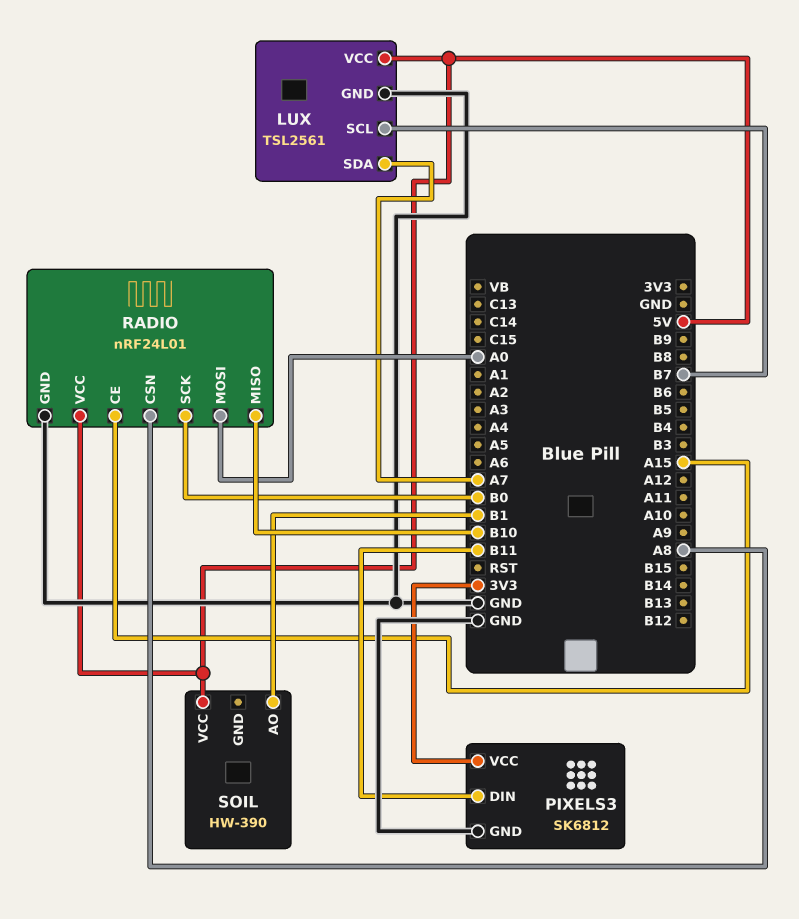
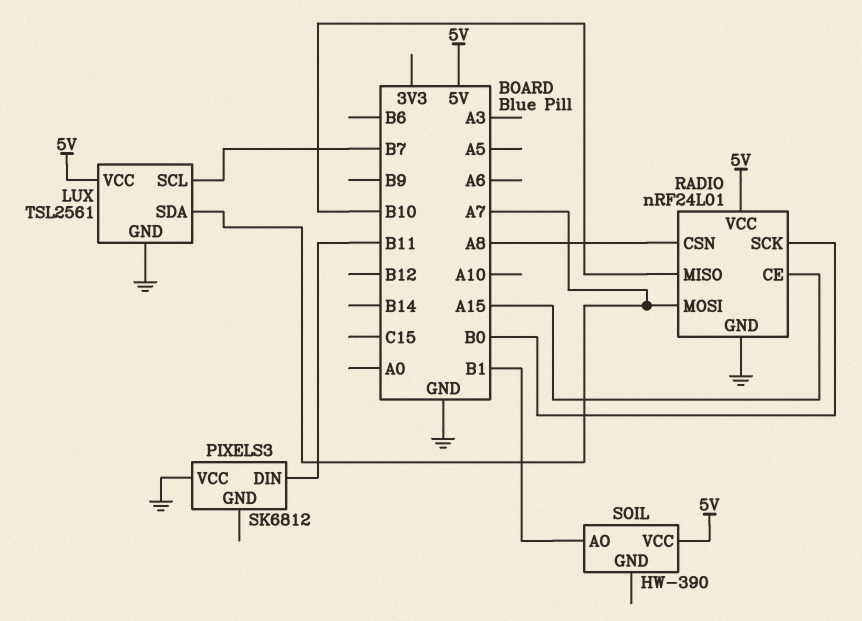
PIXELS3 pin GND: GND -> none
PIXELS3 pin VCC: 3V3 -> GND
RADIO pin MOSI: A0 -> A7

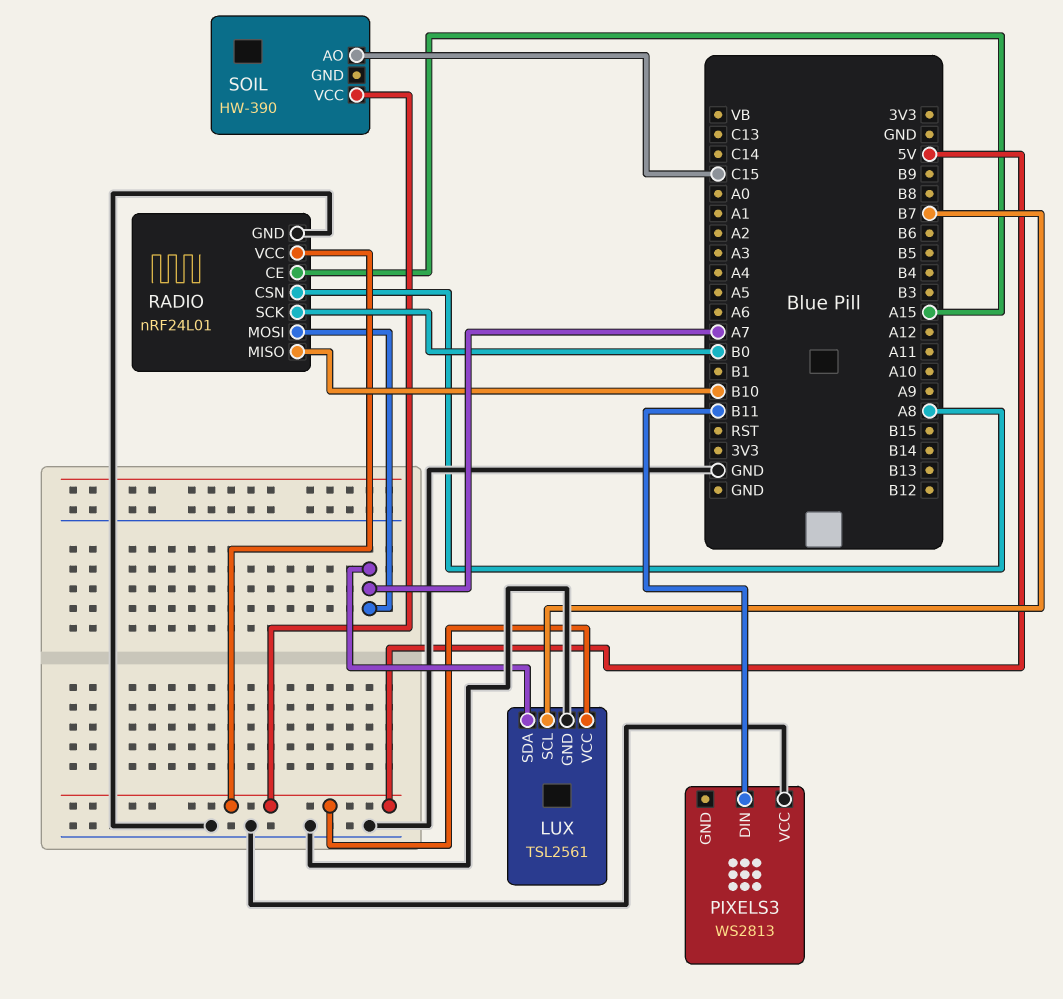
PIXELS3: SK6812 -> WS2813
SOIL pin AO: B1 -> C15

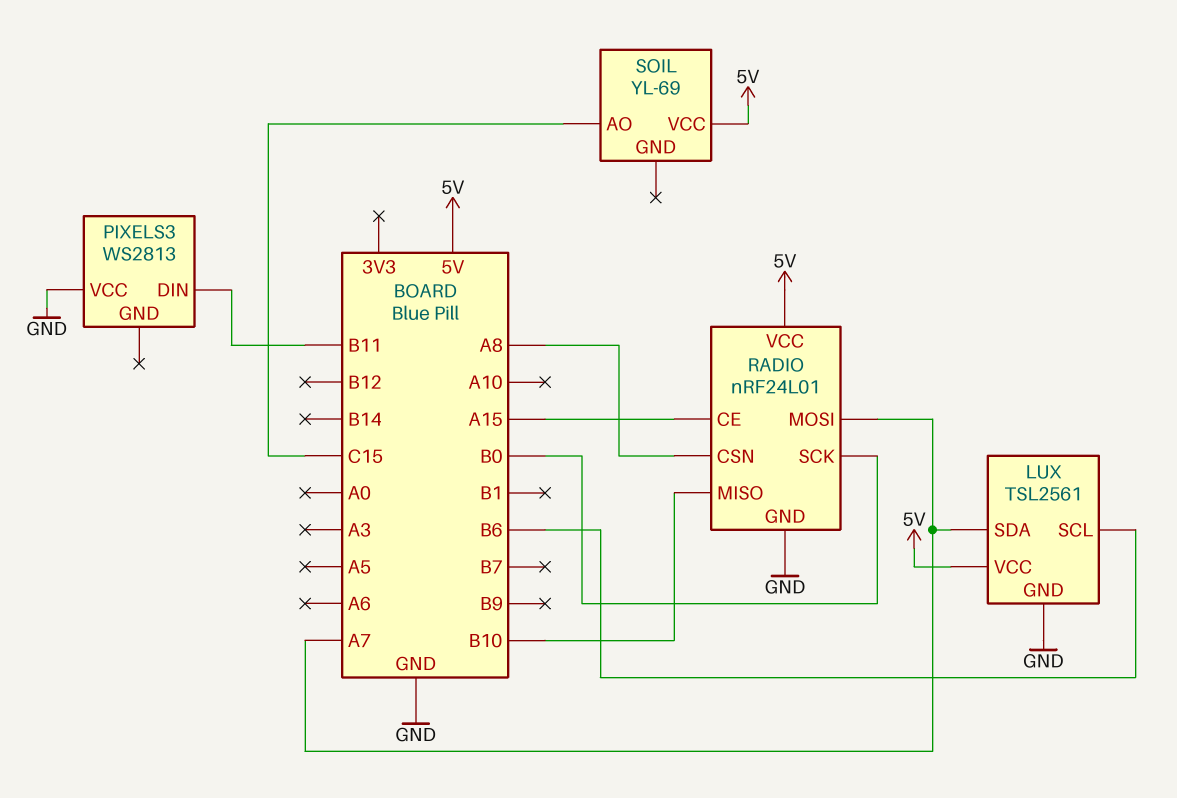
LUX pin SCL: B7 -> B6
SOIL: HW-390 -> YL-69

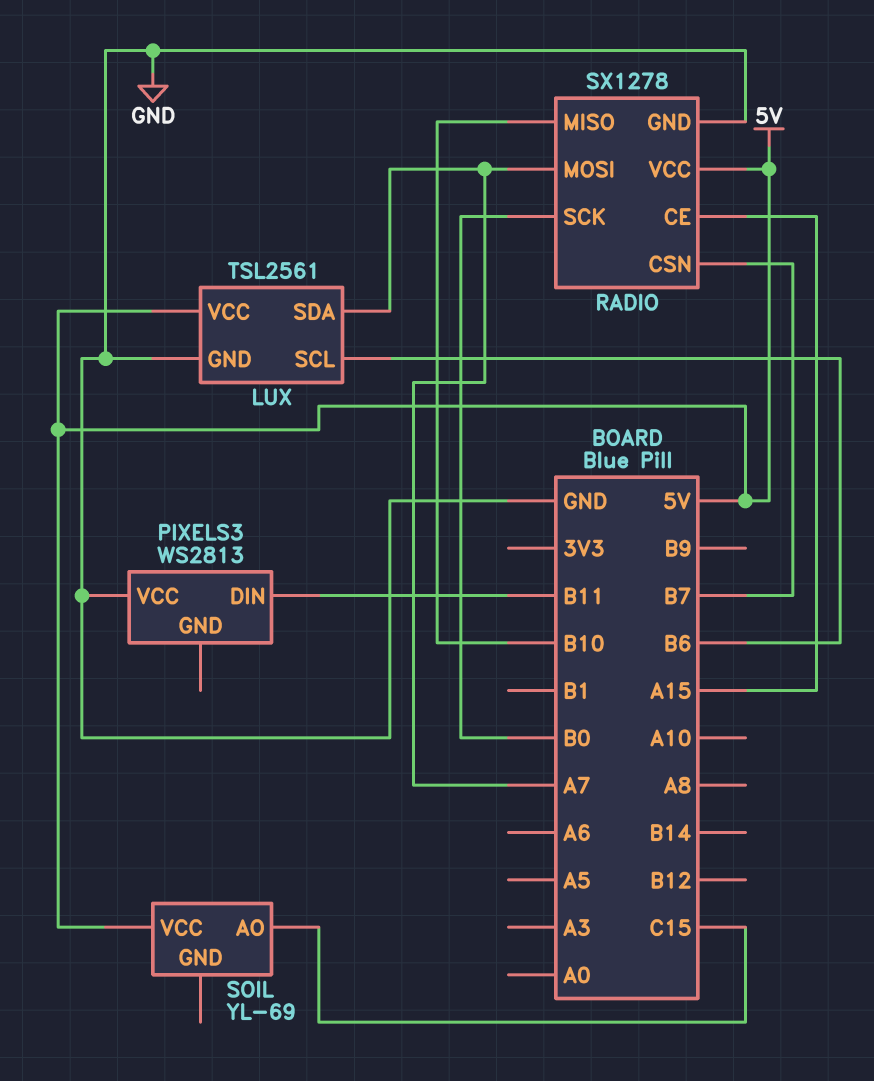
RADIO: nRF24L01 -> SX1278
RADIO pin CSN: A8 -> B7

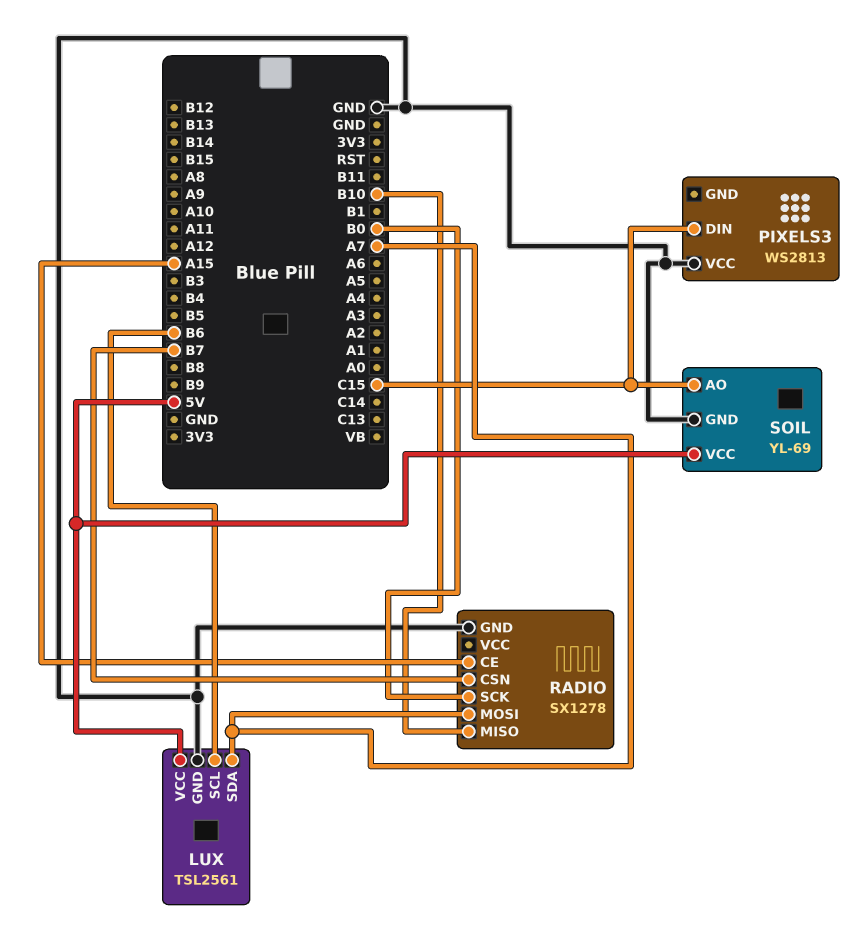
PIXELS3 pin DIN: B11 -> C15
RADIO pin VCC: 5V -> none
SOIL pin GND: none -> GND

